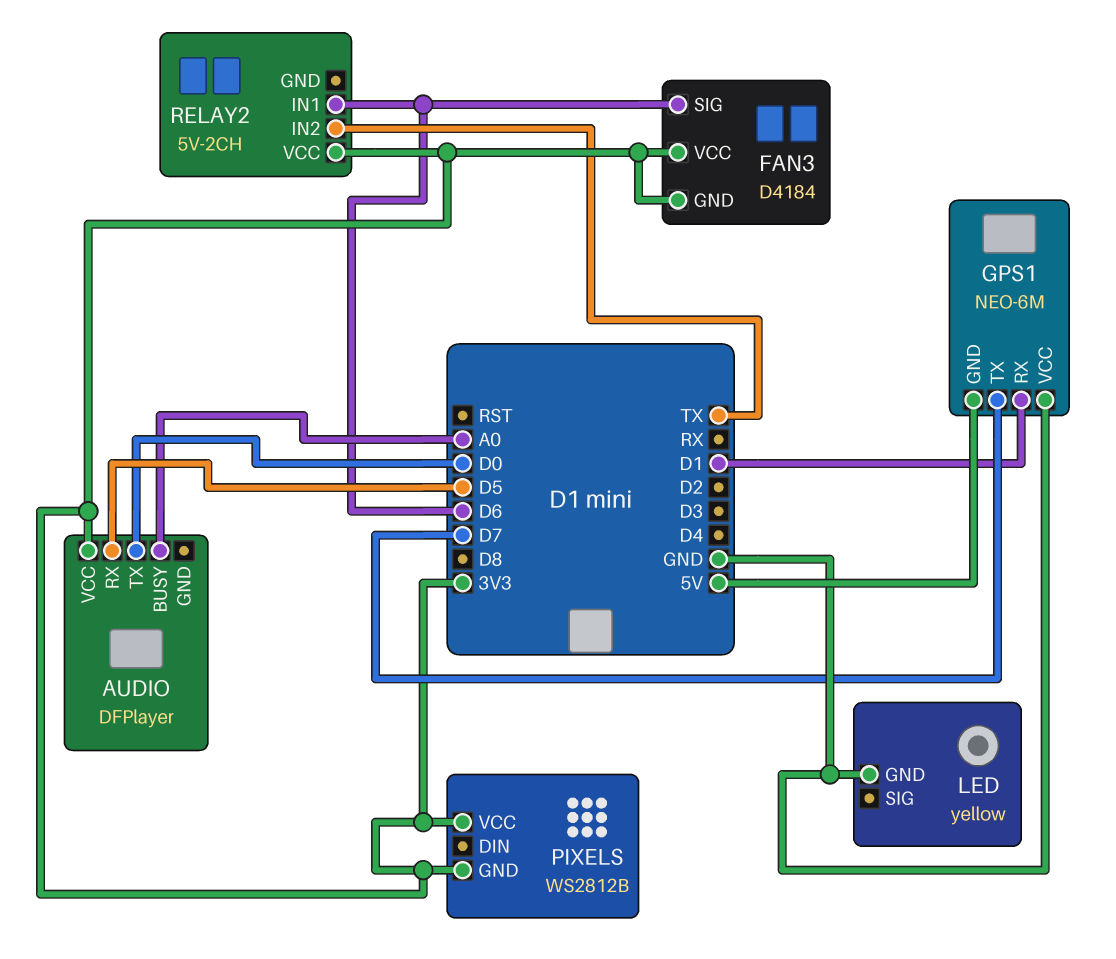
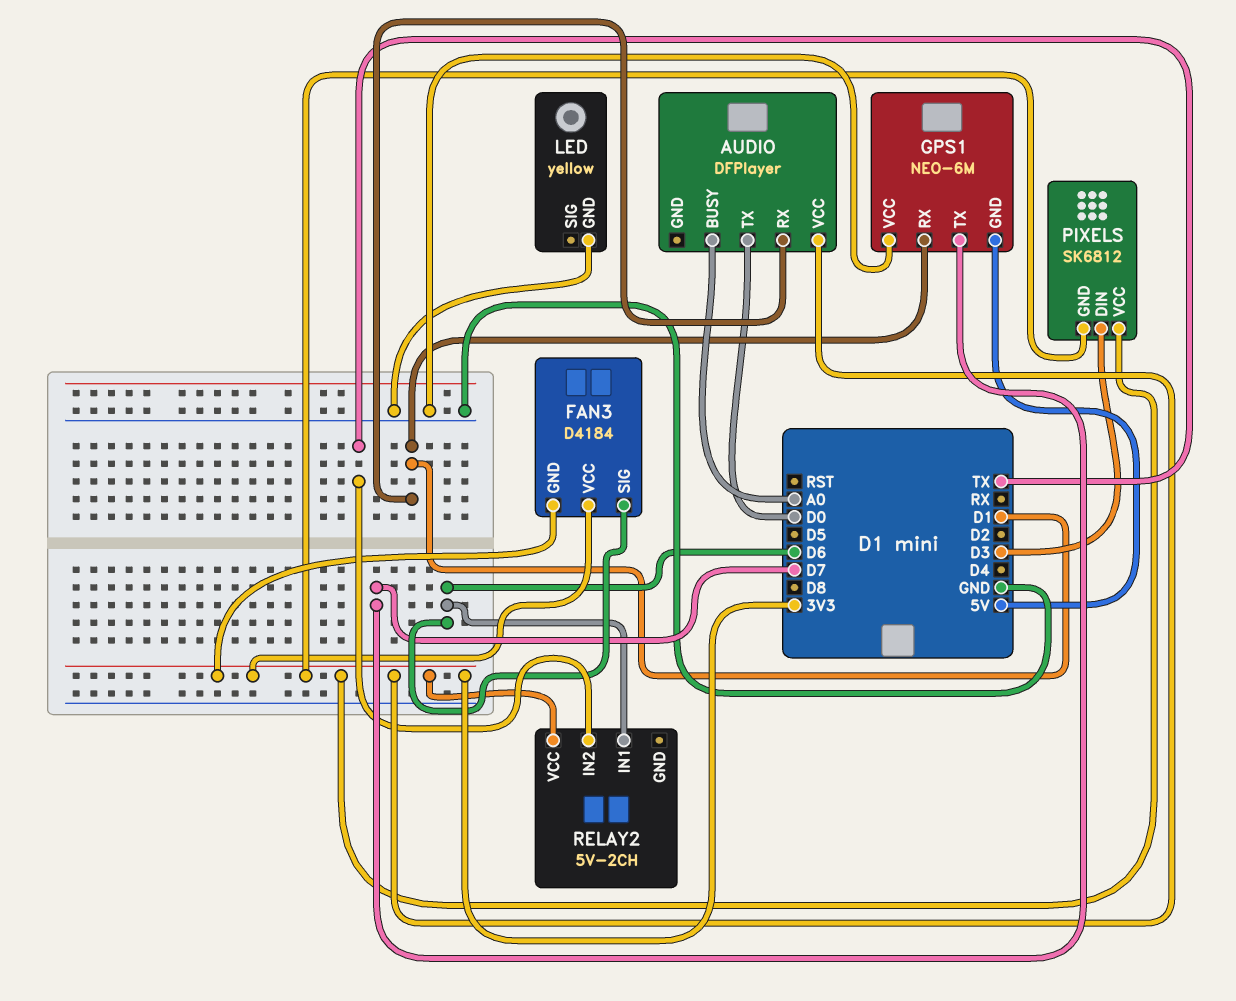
AUDIO pin RX: D5 -> D1
PIXELS: WS2812B -> SK6812
PIXELS pin DIN: none -> D3

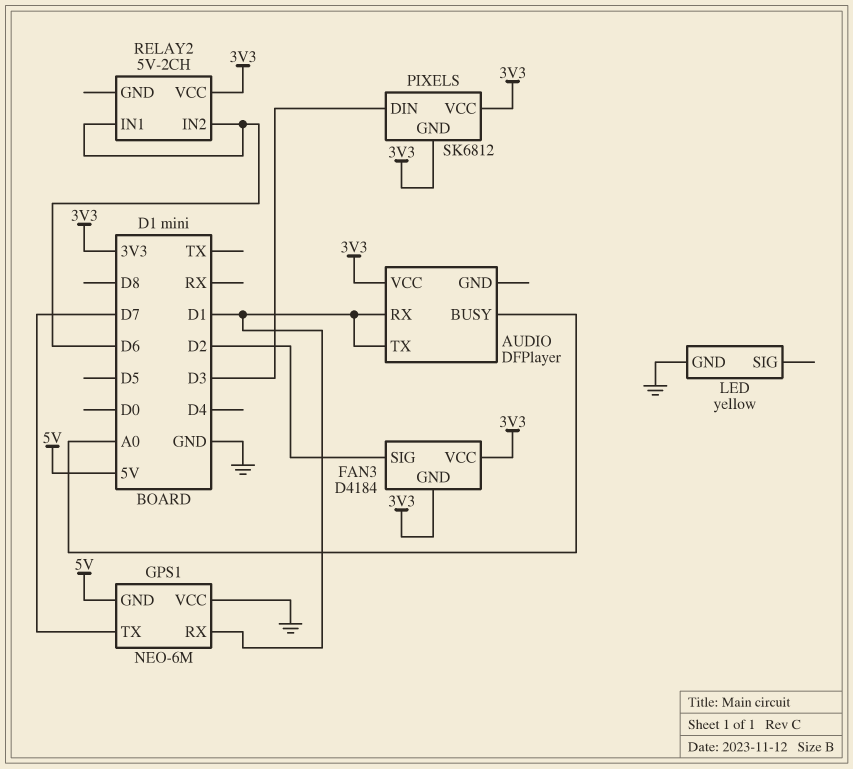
AUDIO pin TX: D0 -> D1
FAN3 pin SIG: D6 -> D2
RELAY2 pin IN2: TX -> D6

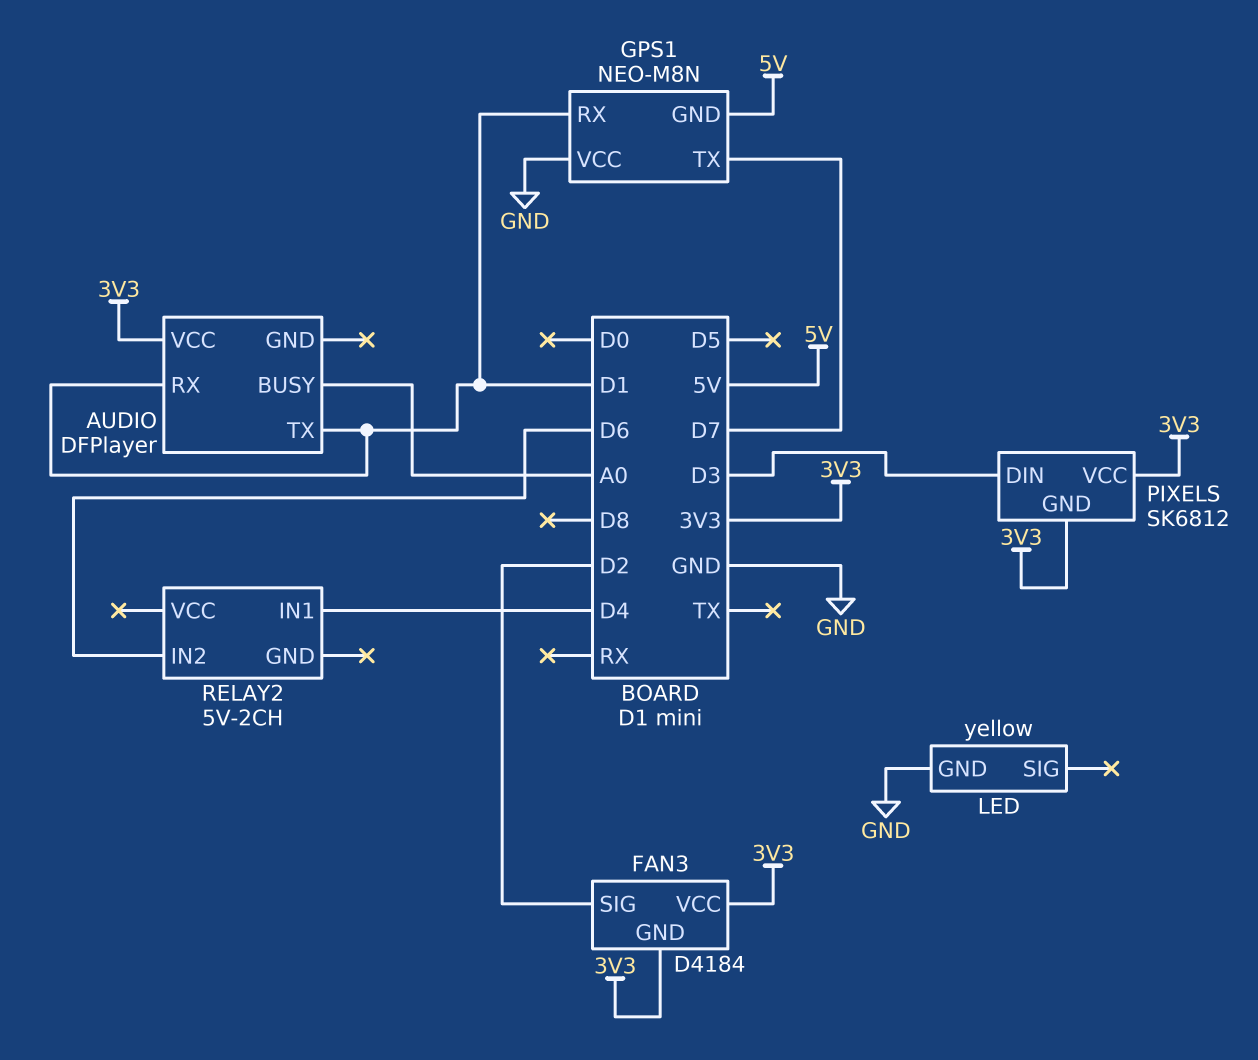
GPS1: NEO-6M -> NEO-M8N
RELAY2 pin IN1: D6 -> D4
RELAY2 pin VCC: 3V3 -> none

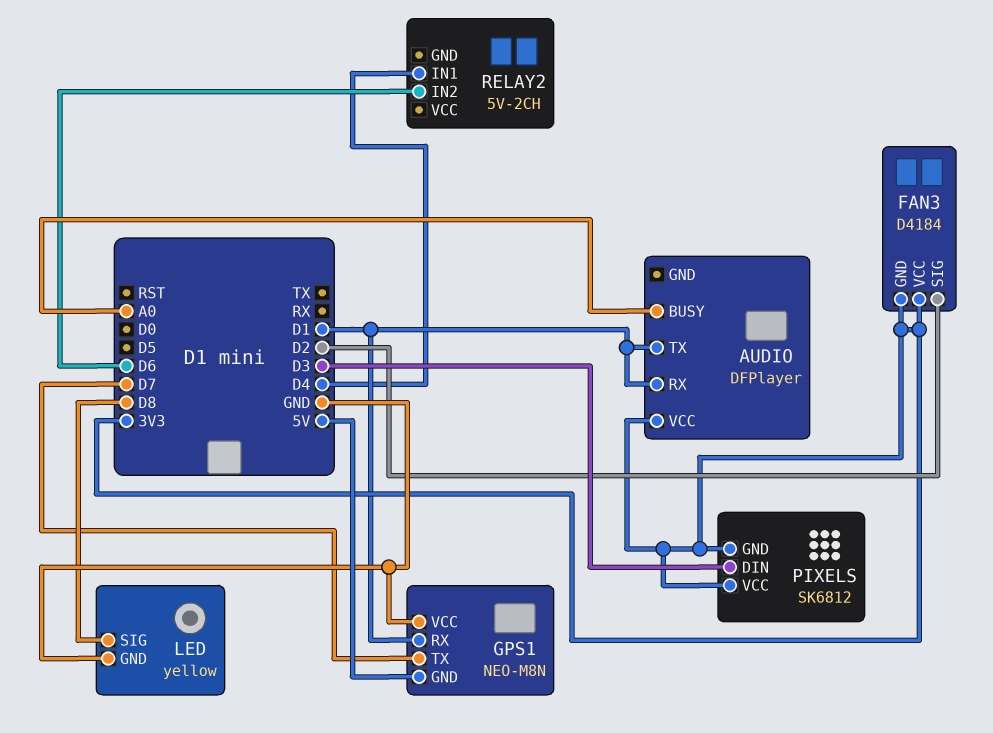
LED pin SIG: none -> D8

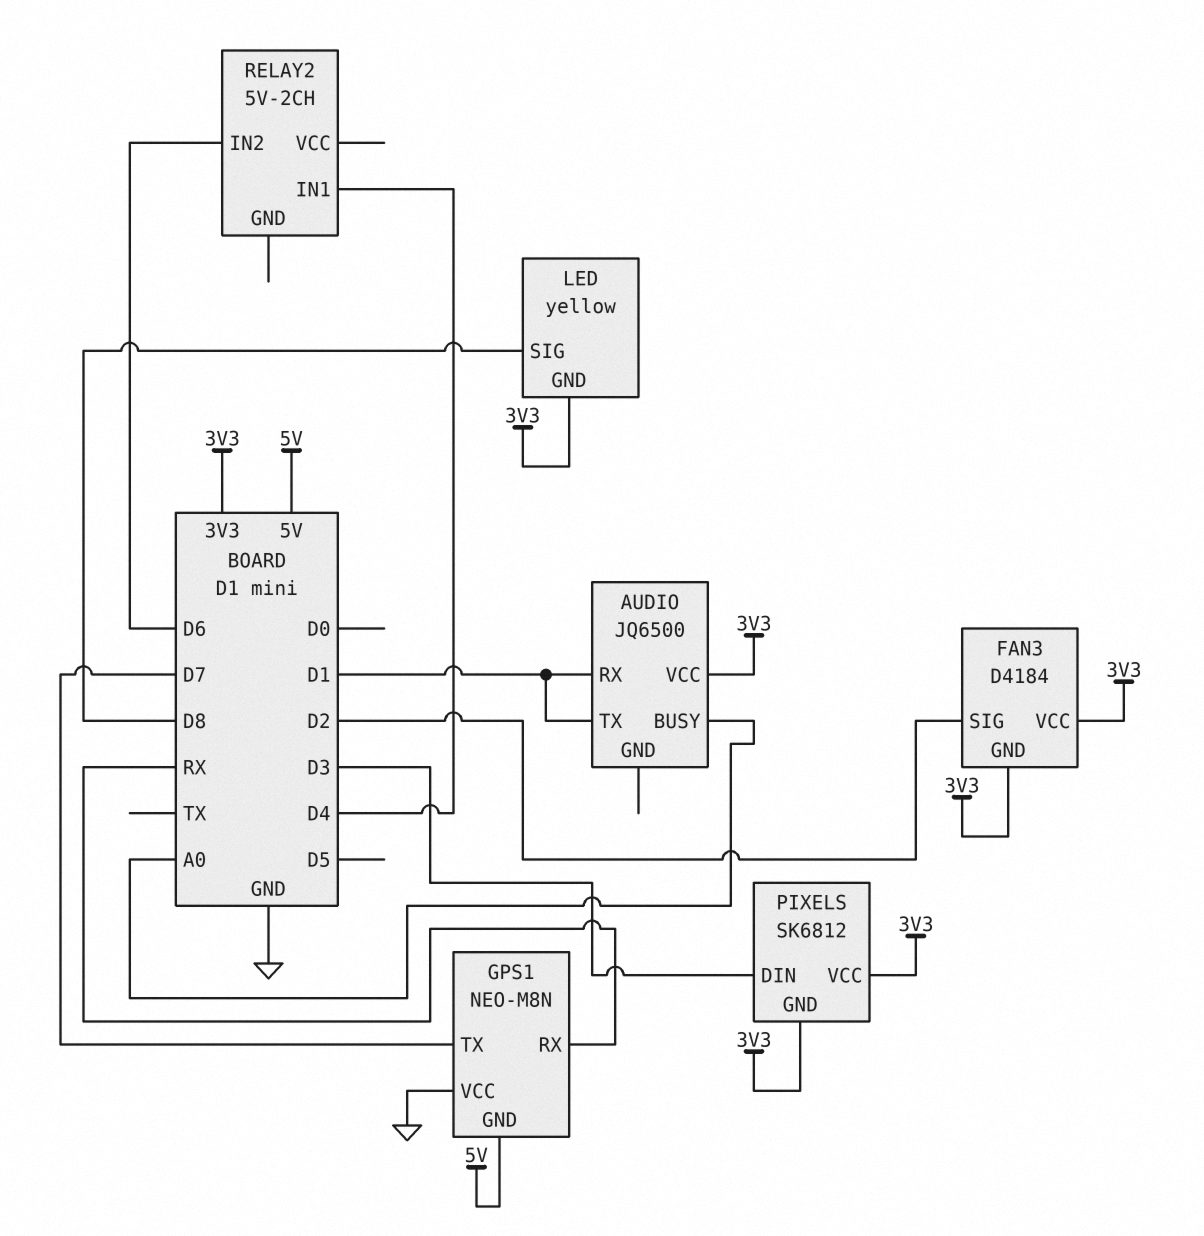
AUDIO: DFPlayer -> JQ6500
GPS1 pin RX: D1 -> RX
LED pin GND: GND -> 3V3

